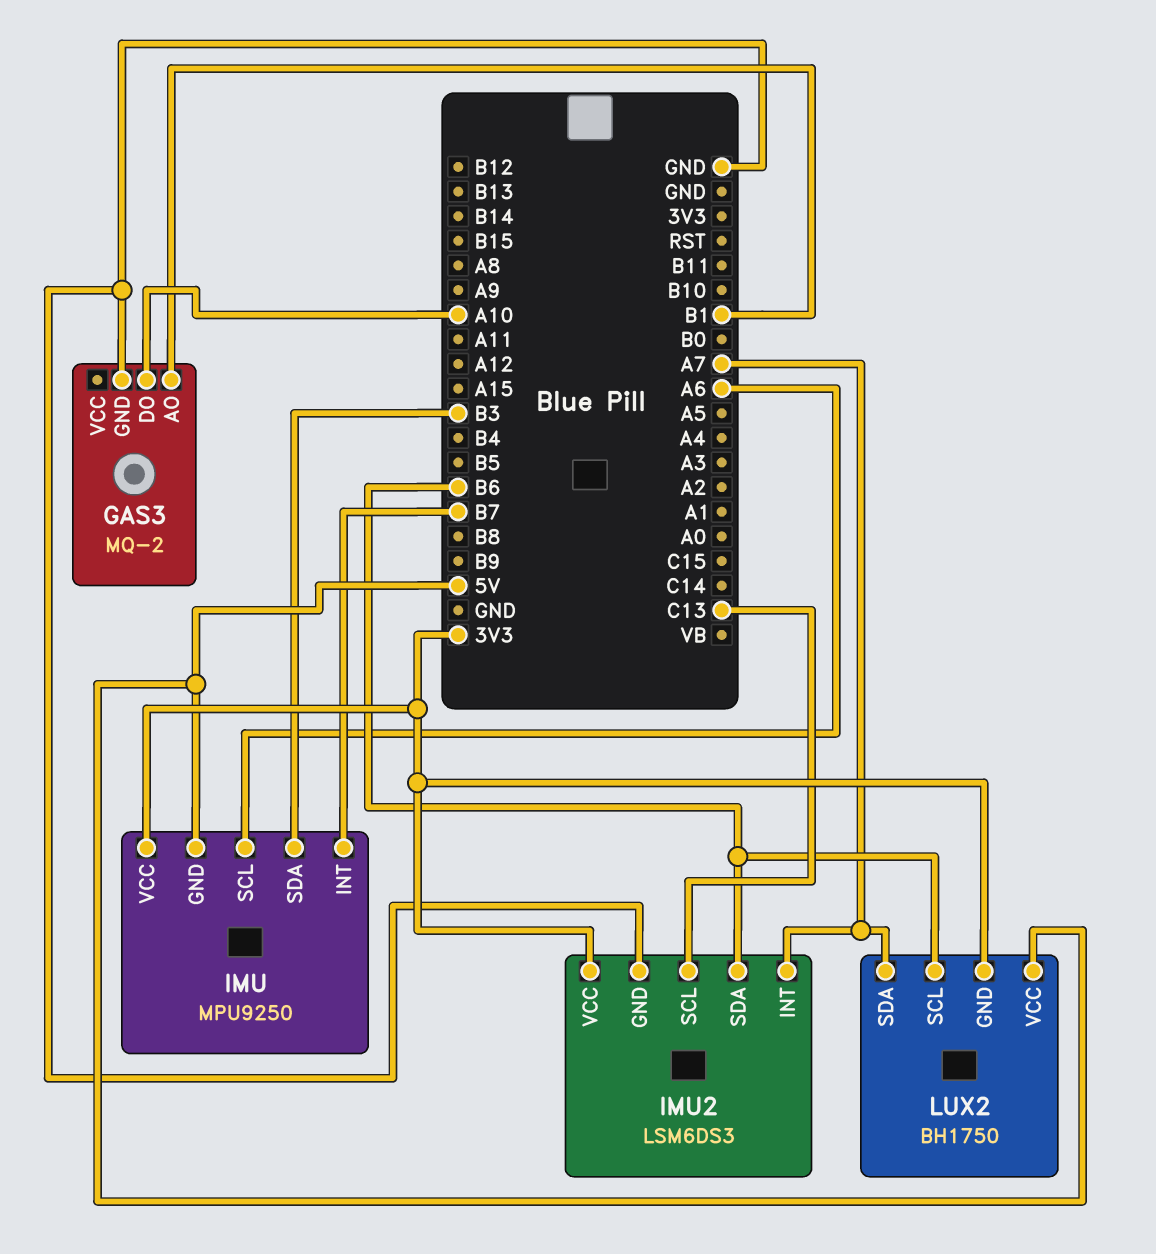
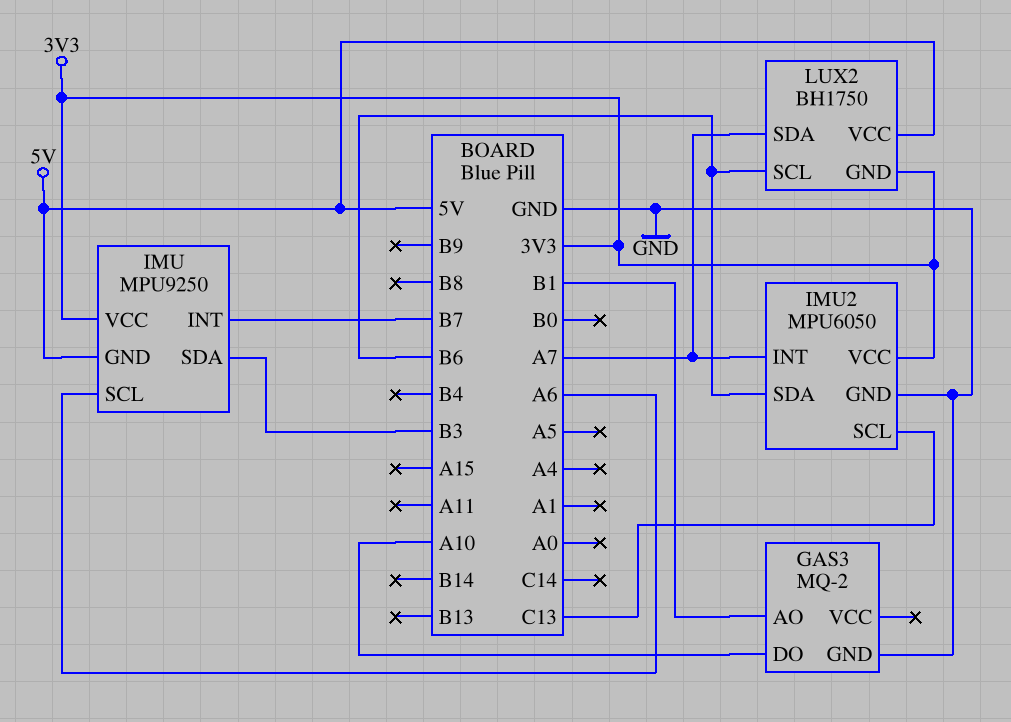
IMU2: LSM6DS3 -> MPU6050

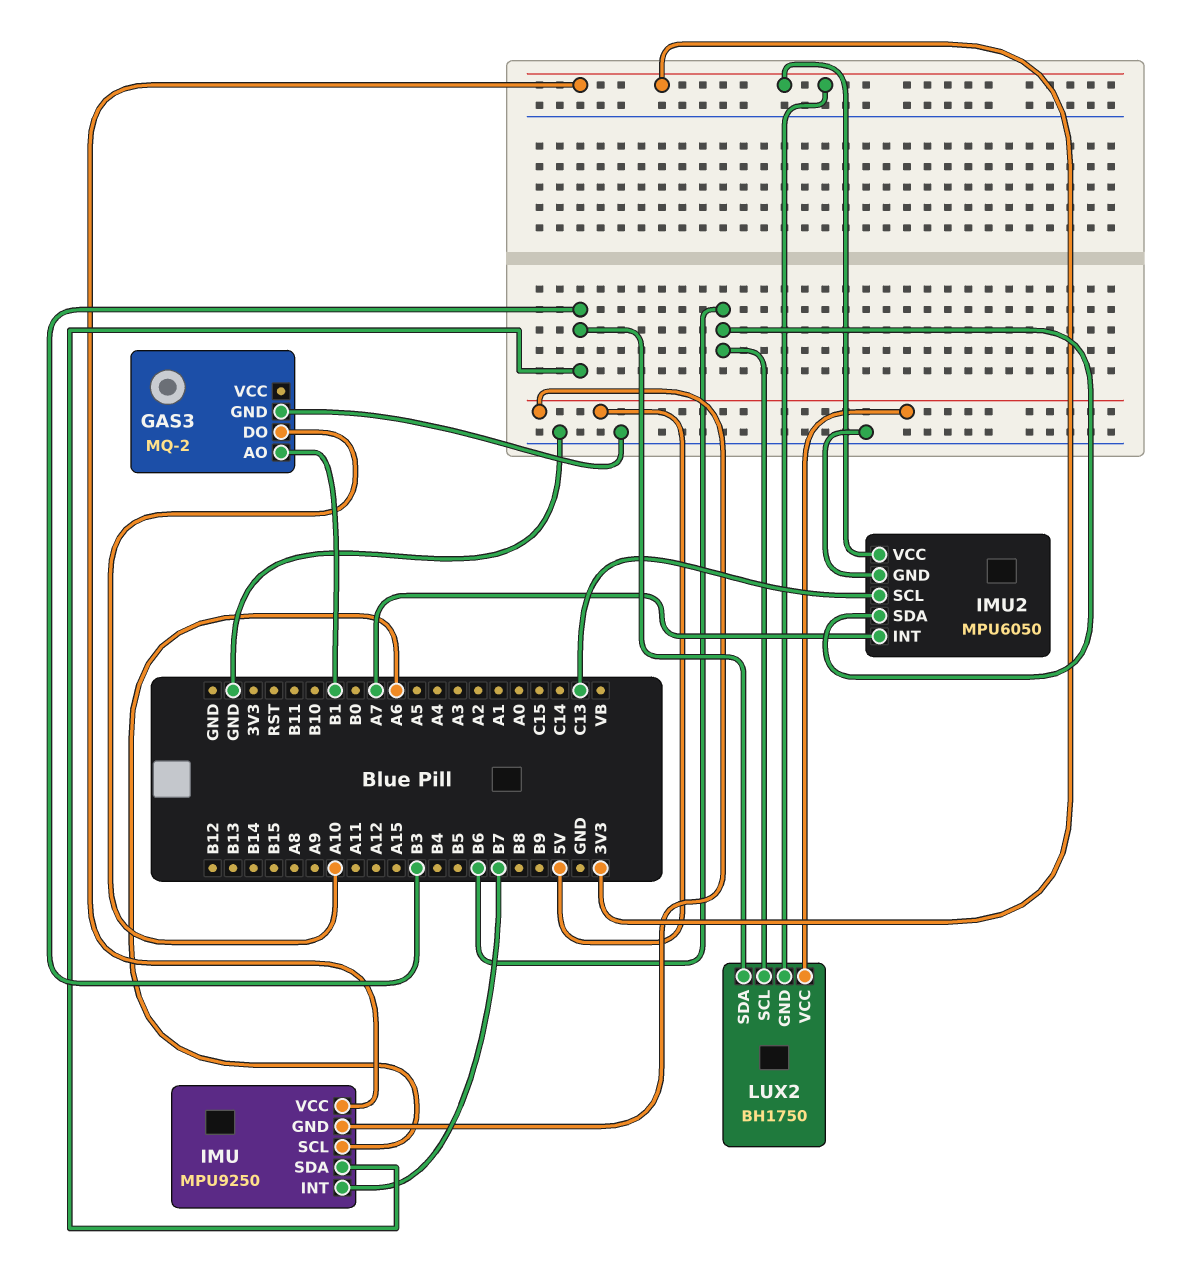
LUX2 pin SDA: A7 -> B3

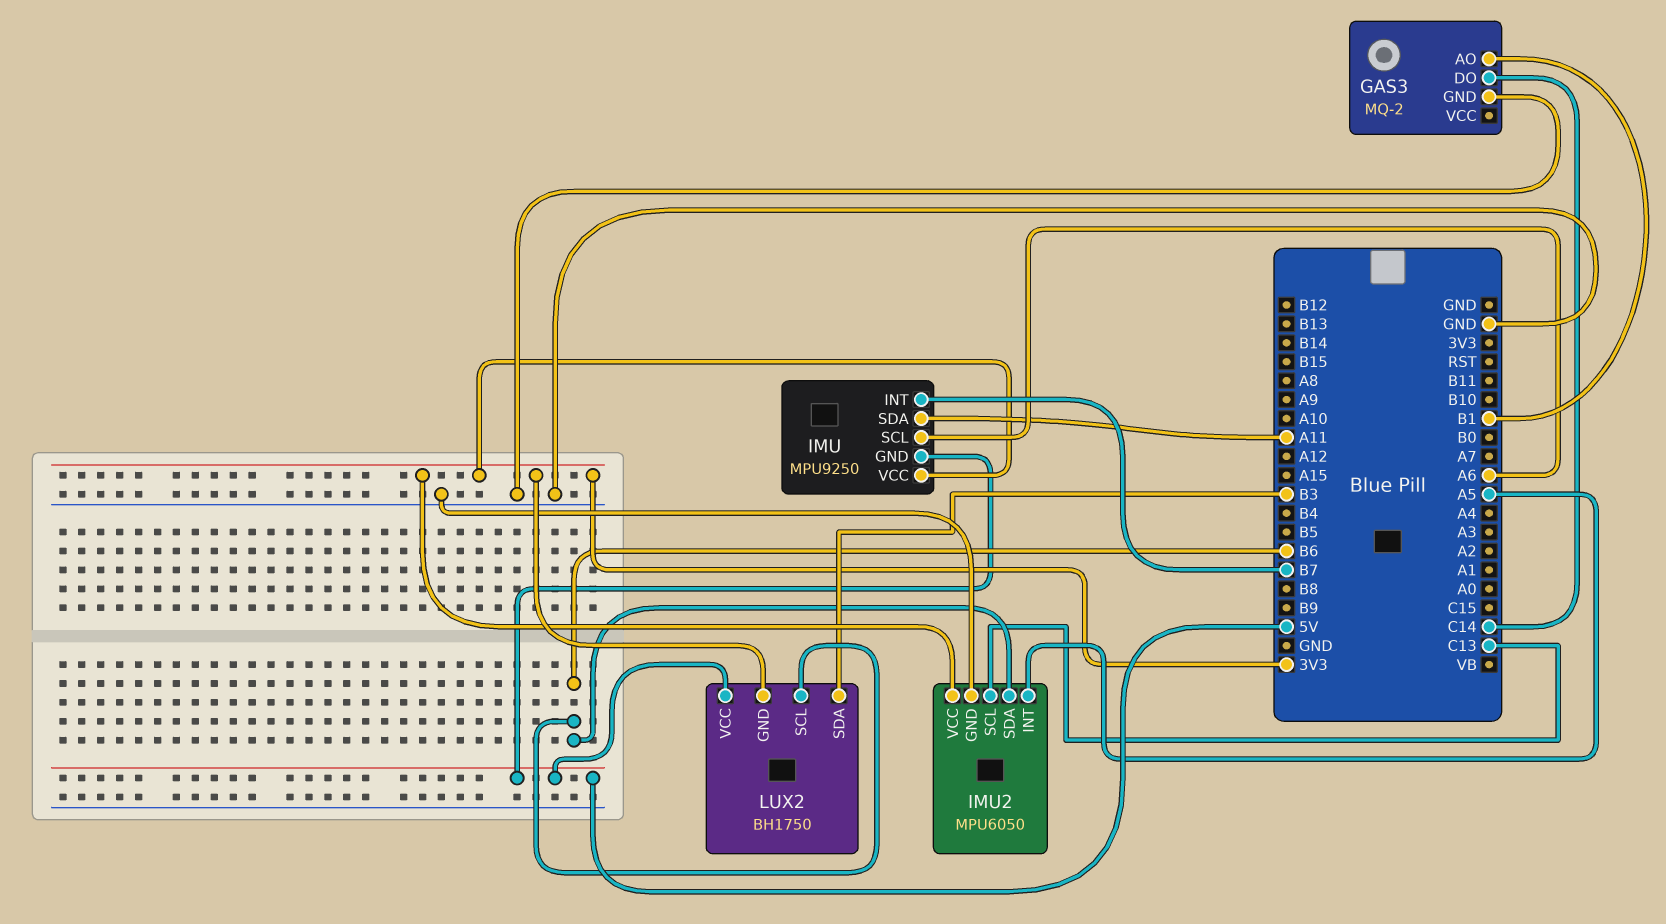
GAS3 pin DO: A10 -> C14
IMU pin SDA: B3 -> A11
IMU2 pin INT: A7 -> A5

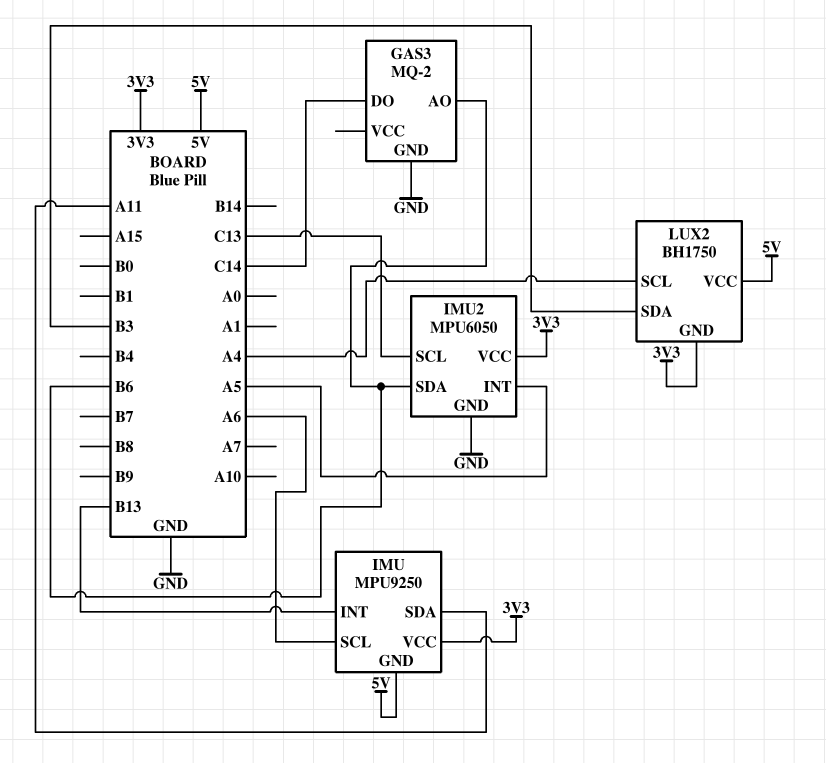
GAS3 pin AO: B1 -> B6
IMU pin INT: B7 -> B13
LUX2 pin SCL: B6 -> A4

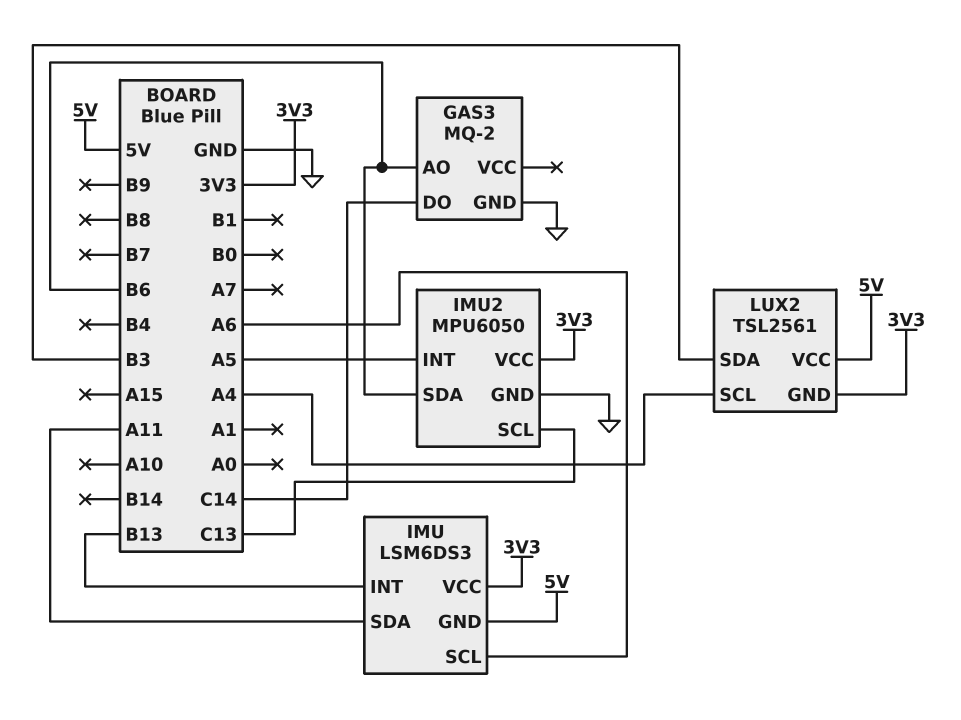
IMU: MPU9250 -> LSM6DS3
LUX2: BH1750 -> TSL2561

